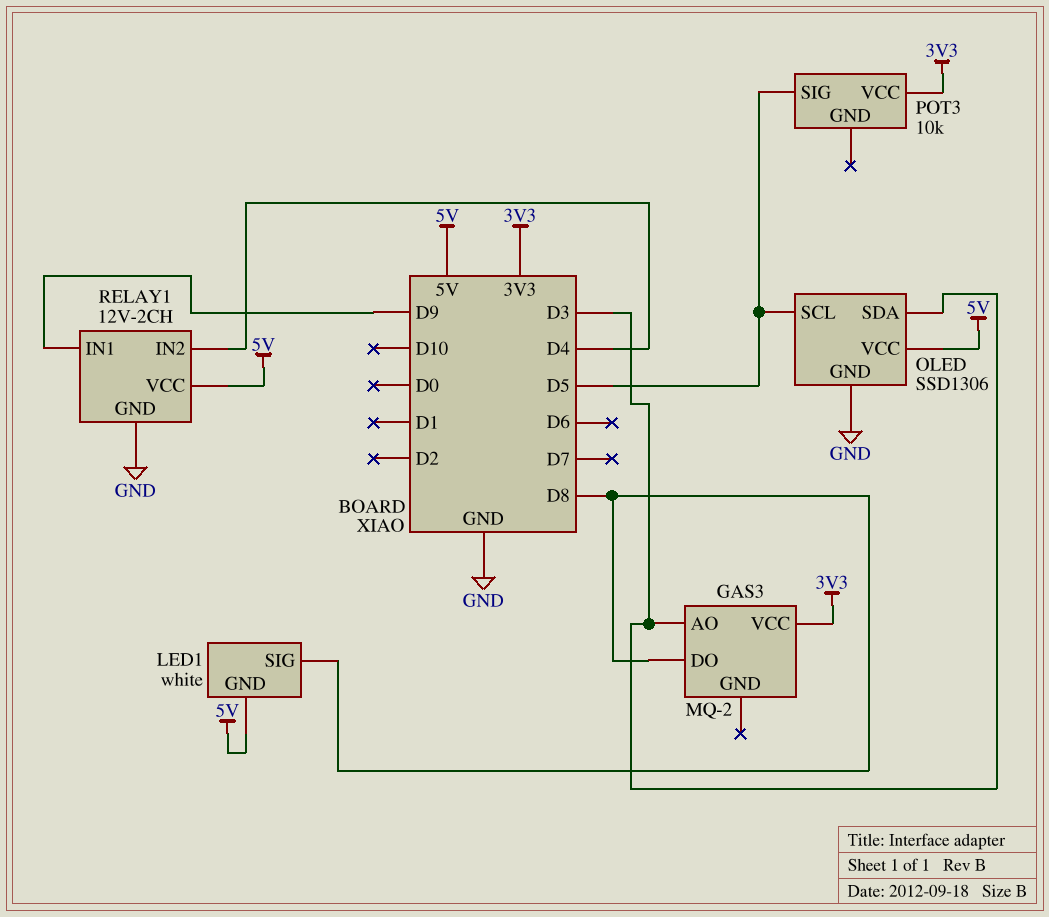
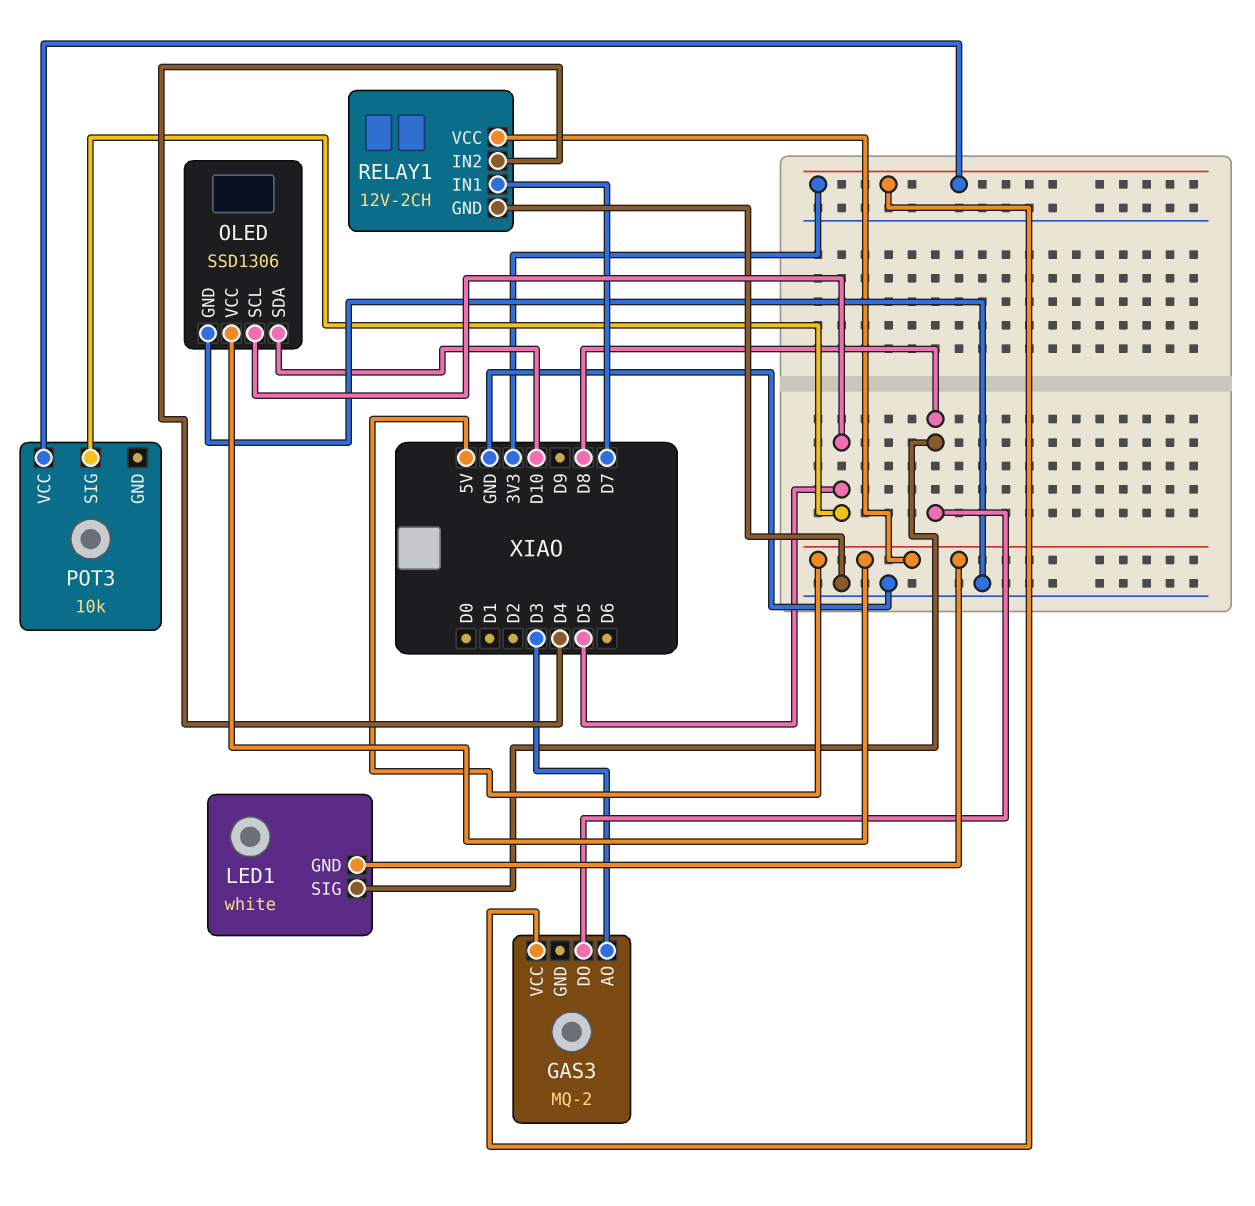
OLED pin SDA: D3 -> D10
RELAY1 pin IN1: D9 -> D7

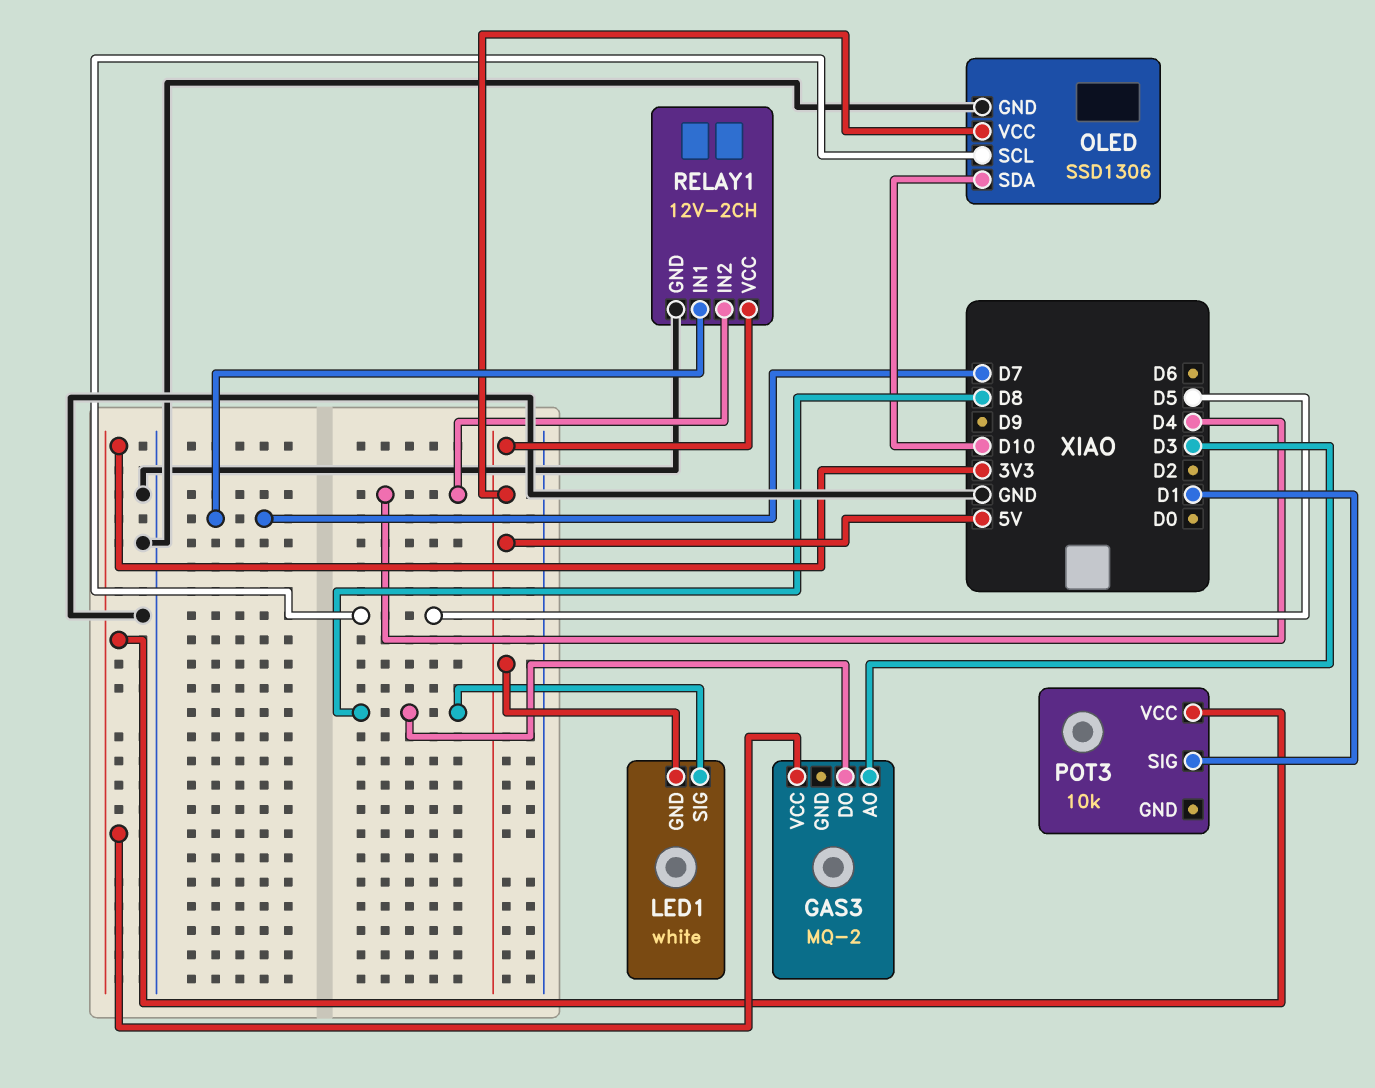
POT3 pin SIG: D5 -> D1

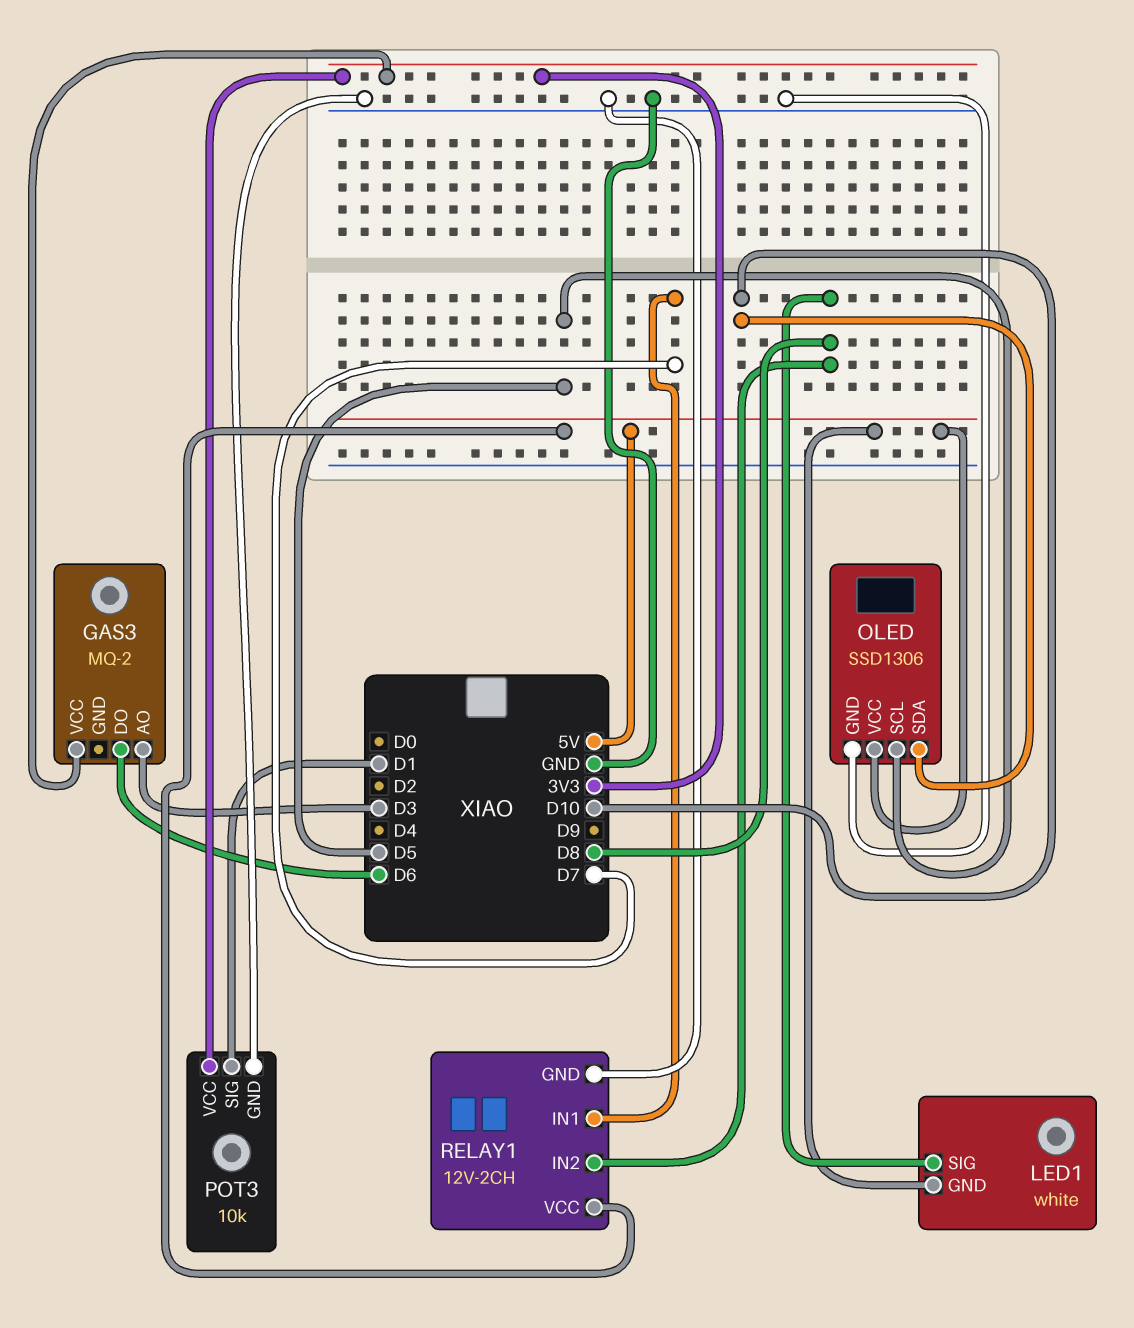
GAS3 pin DO: D8 -> D6
POT3 pin GND: none -> GND
RELAY1 pin IN2: D4 -> D8

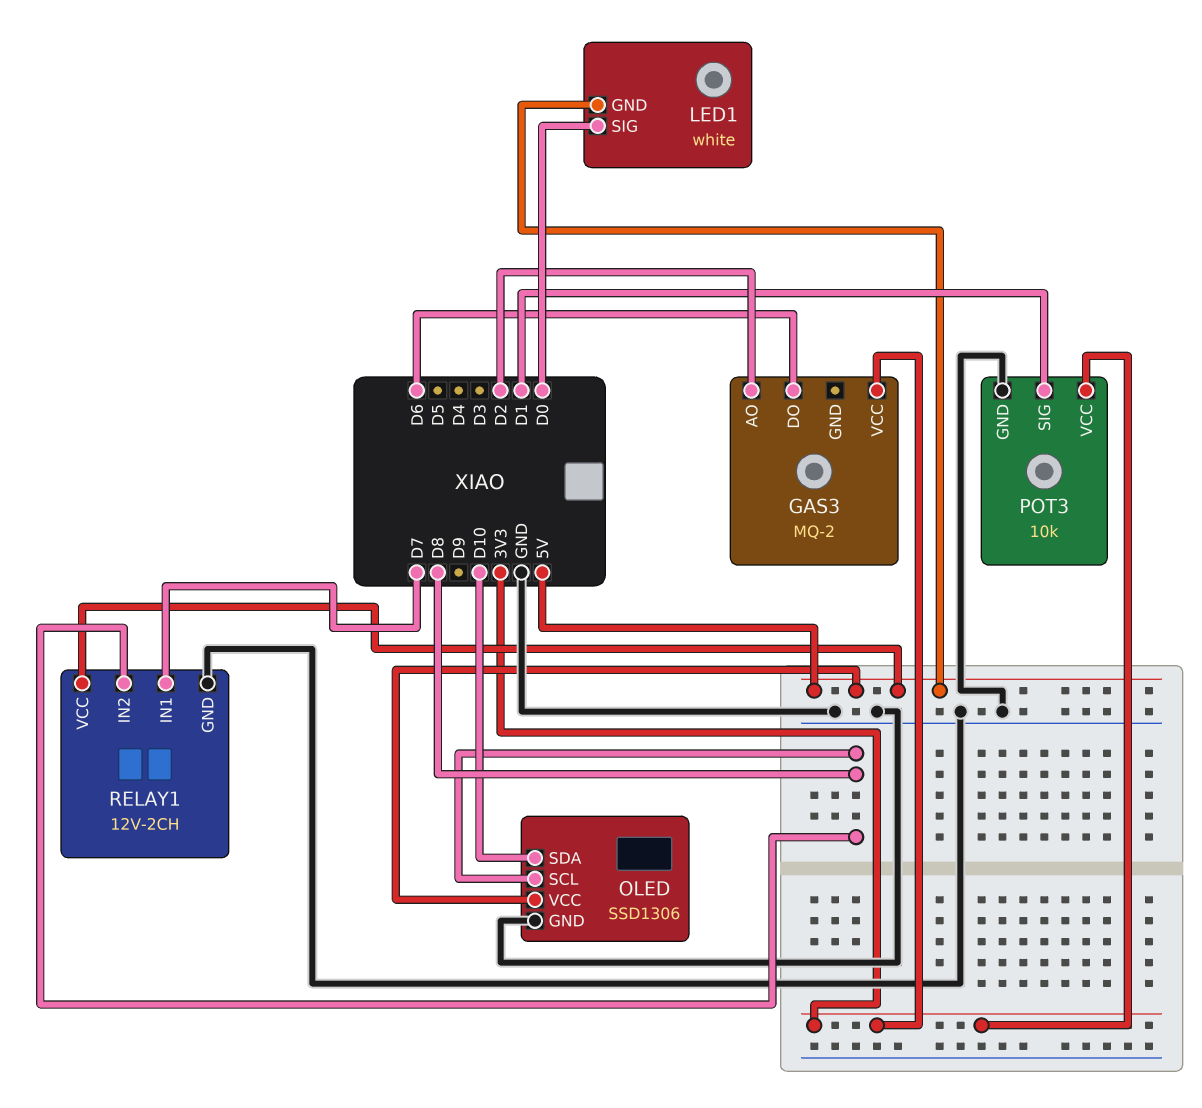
GAS3 pin AO: D3 -> D2
LED1 pin SIG: D8 -> D0
OLED pin SCL: D5 -> D8

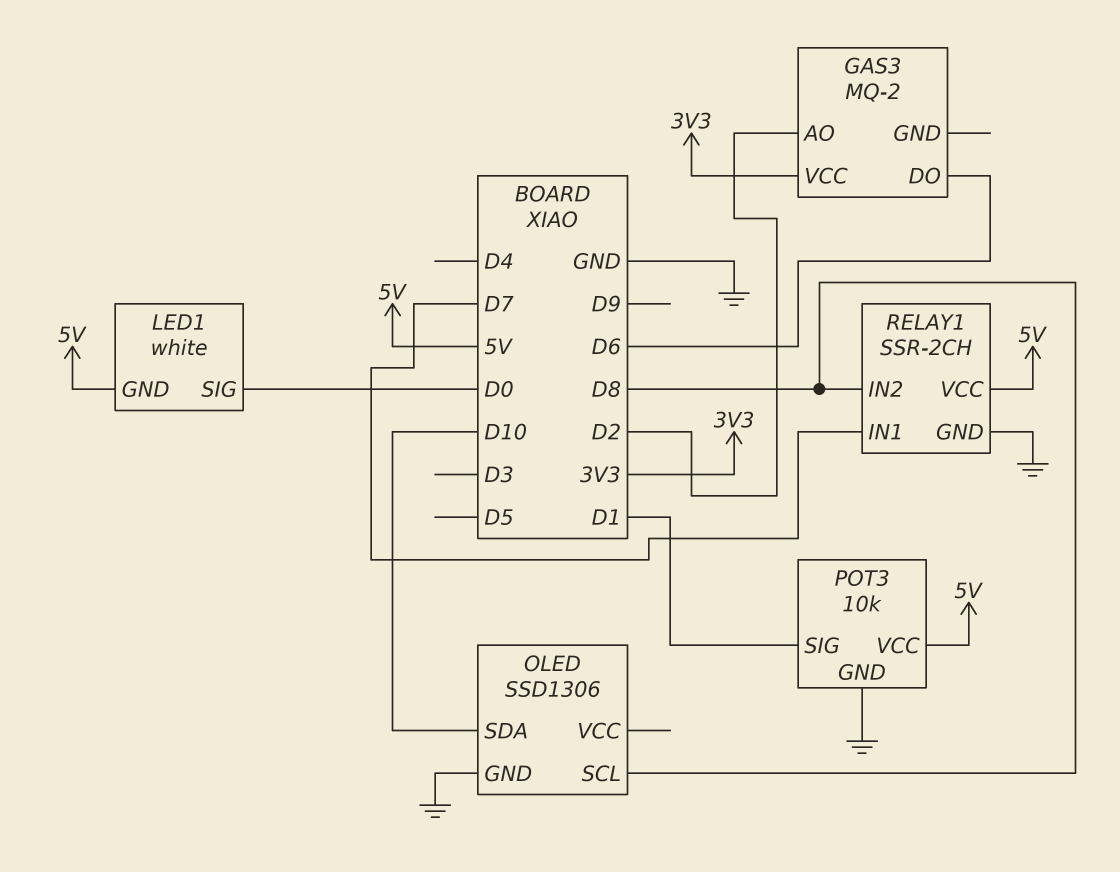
OLED pin VCC: 5V -> none
POT3 pin VCC: 3V3 -> 5V
RELAY1: 12V-2CH -> SSR-2CH

